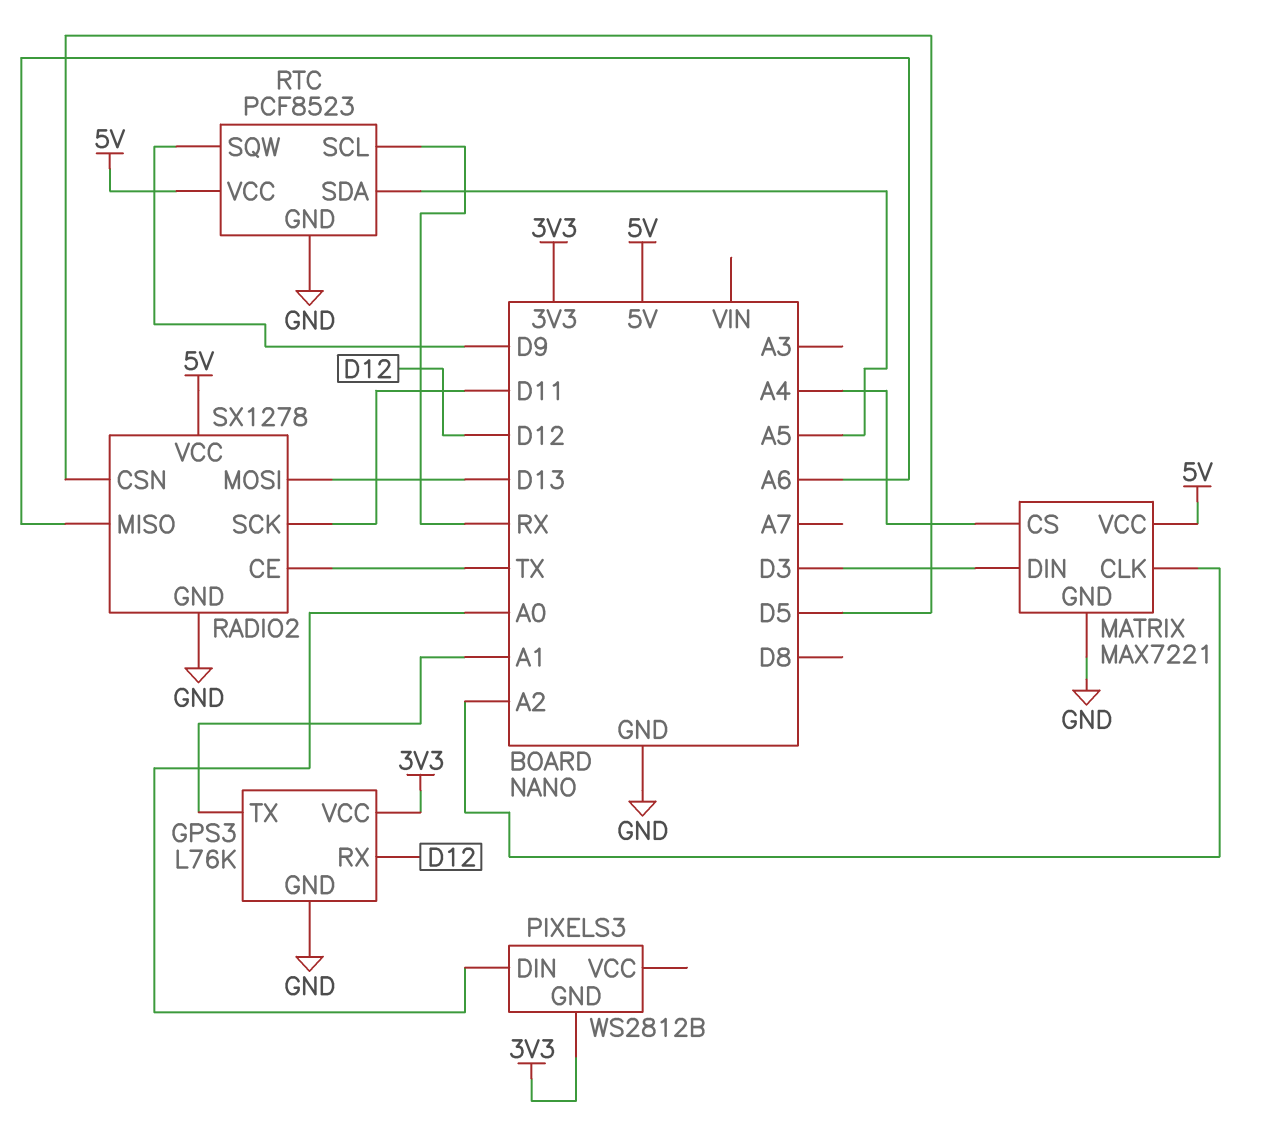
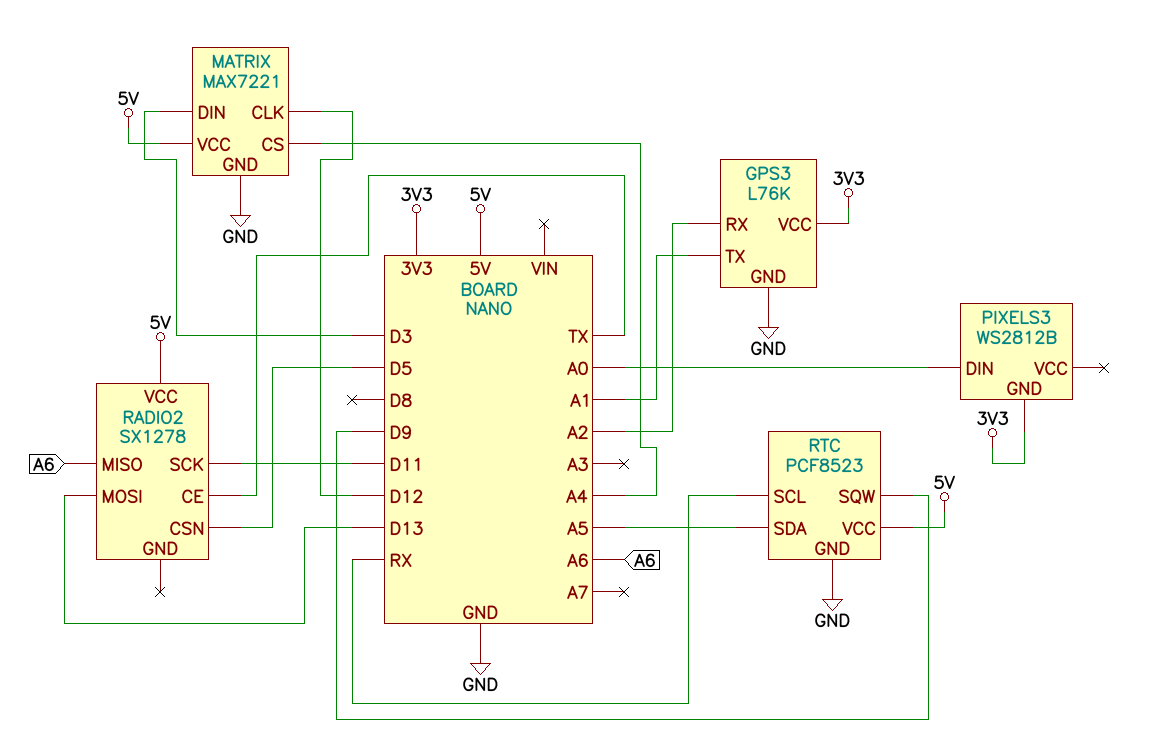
GPS3 pin RX: D12 -> A2
MATRIX pin CLK: A2 -> D12
RADIO2 pin GND: GND -> none

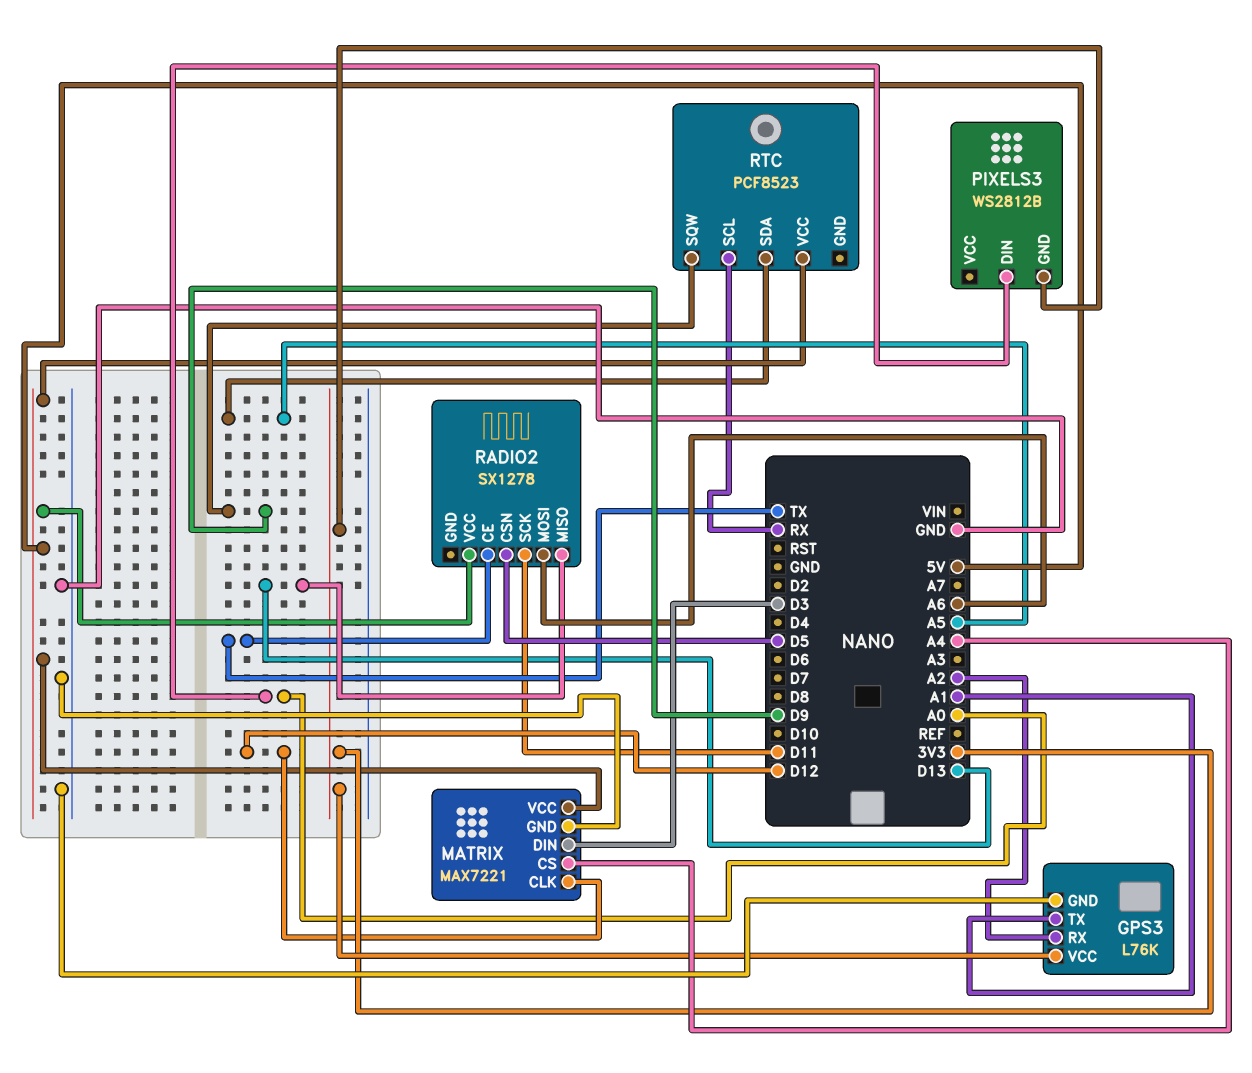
RADIO2 pin MISO: A6 -> D13
RADIO2 pin MOSI: D13 -> A6
RTC pin GND: GND -> none

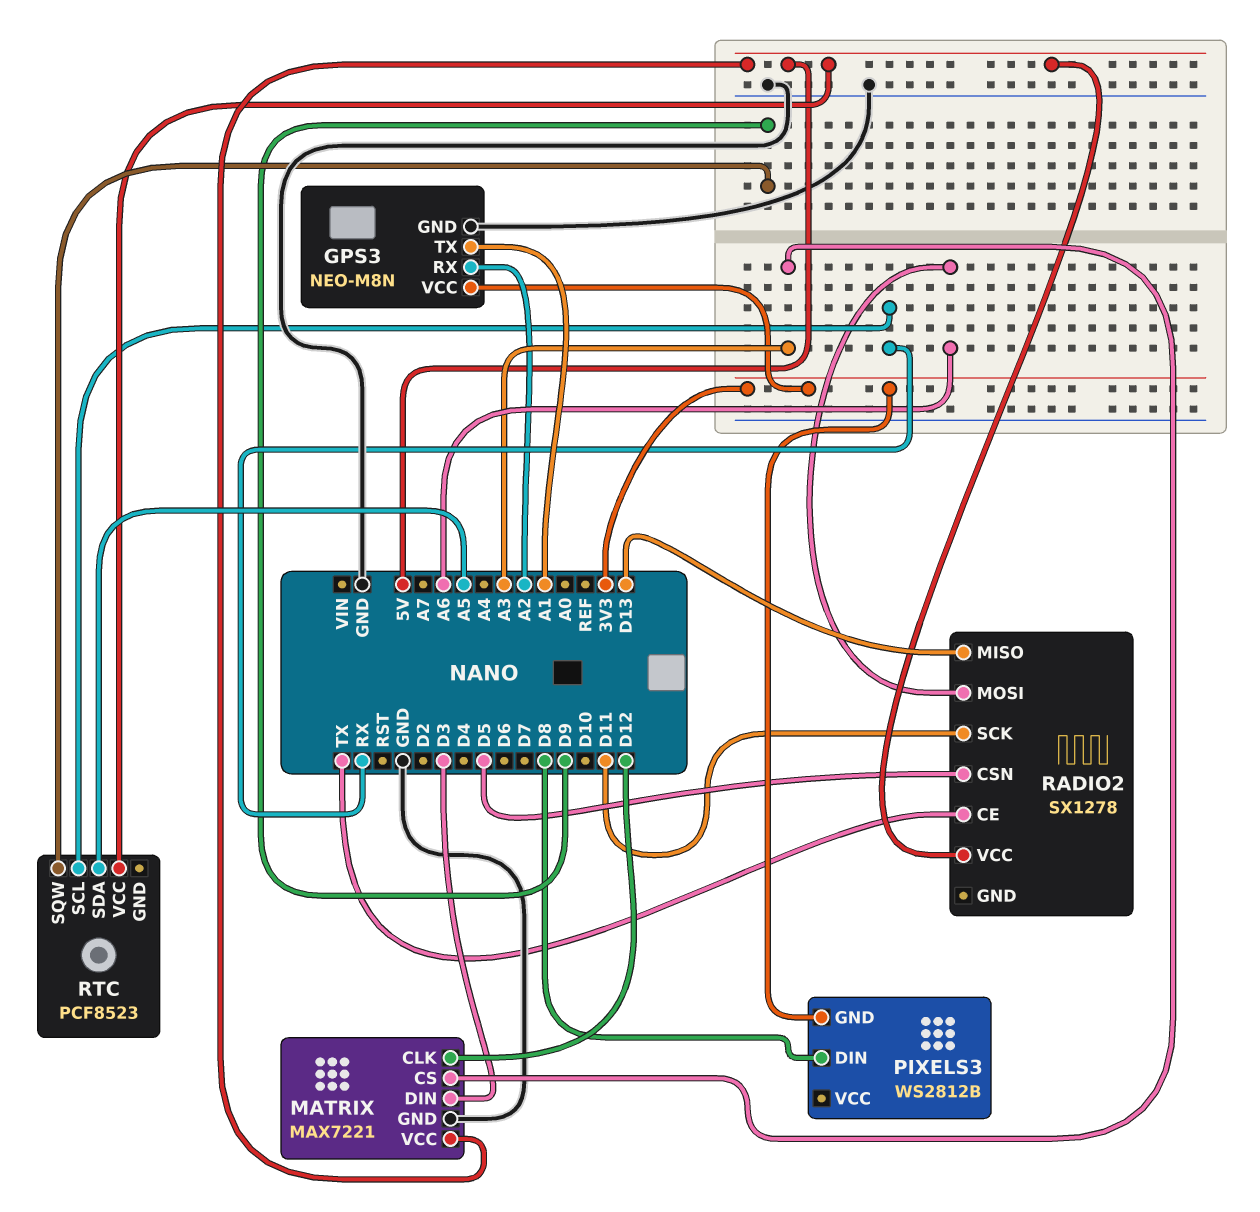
GPS3: L76K -> NEO-M8N
MATRIX pin CS: A4 -> A3
PIXELS3 pin DIN: A0 -> D8

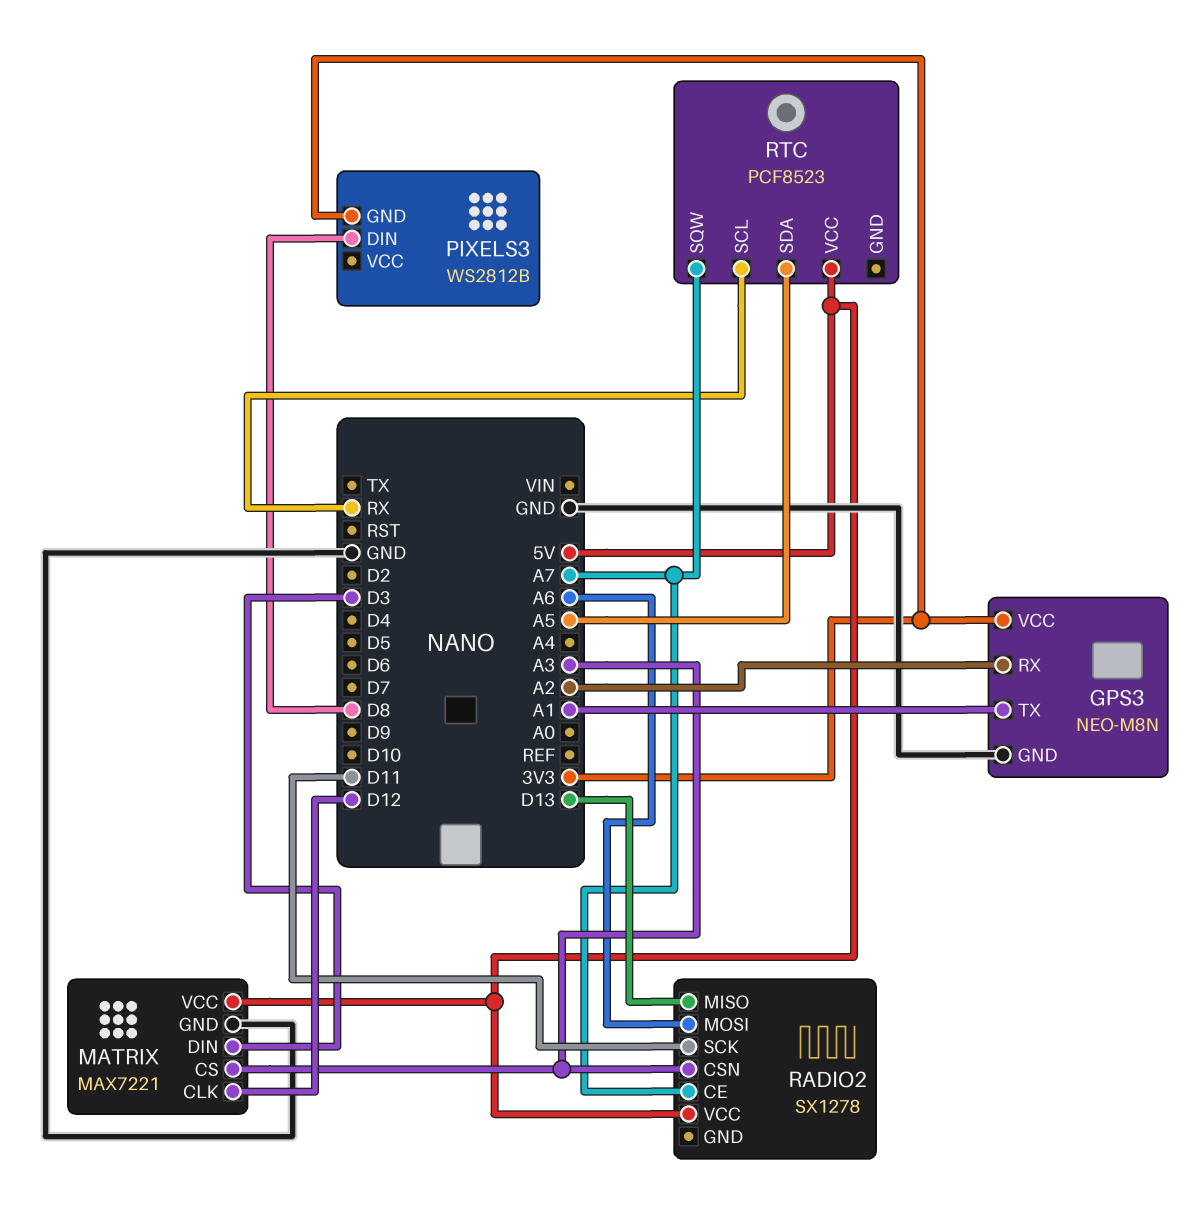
RADIO2 pin CE: TX -> A7
RADIO2 pin CSN: D5 -> A3
RTC pin SQW: D9 -> A7

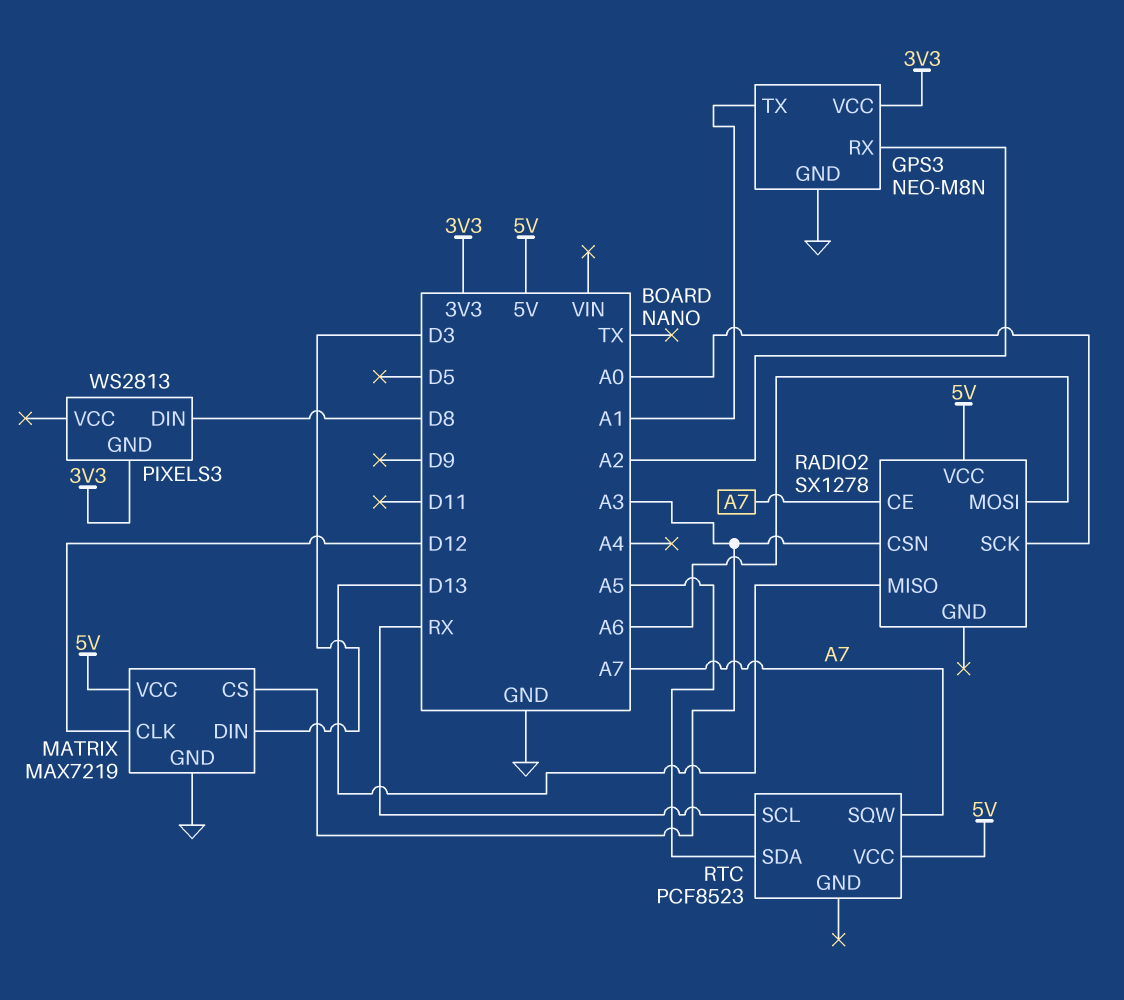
MATRIX: MAX7221 -> MAX7219
PIXELS3: WS2812B -> WS2813
RADIO2 pin SCK: D11 -> A0

